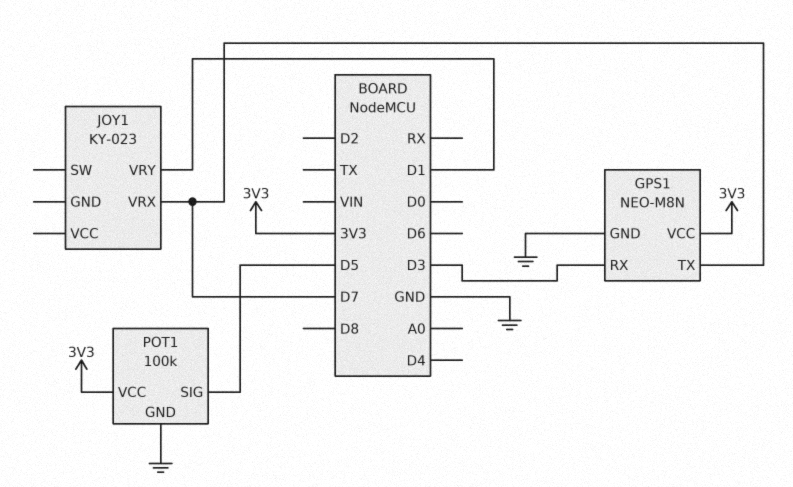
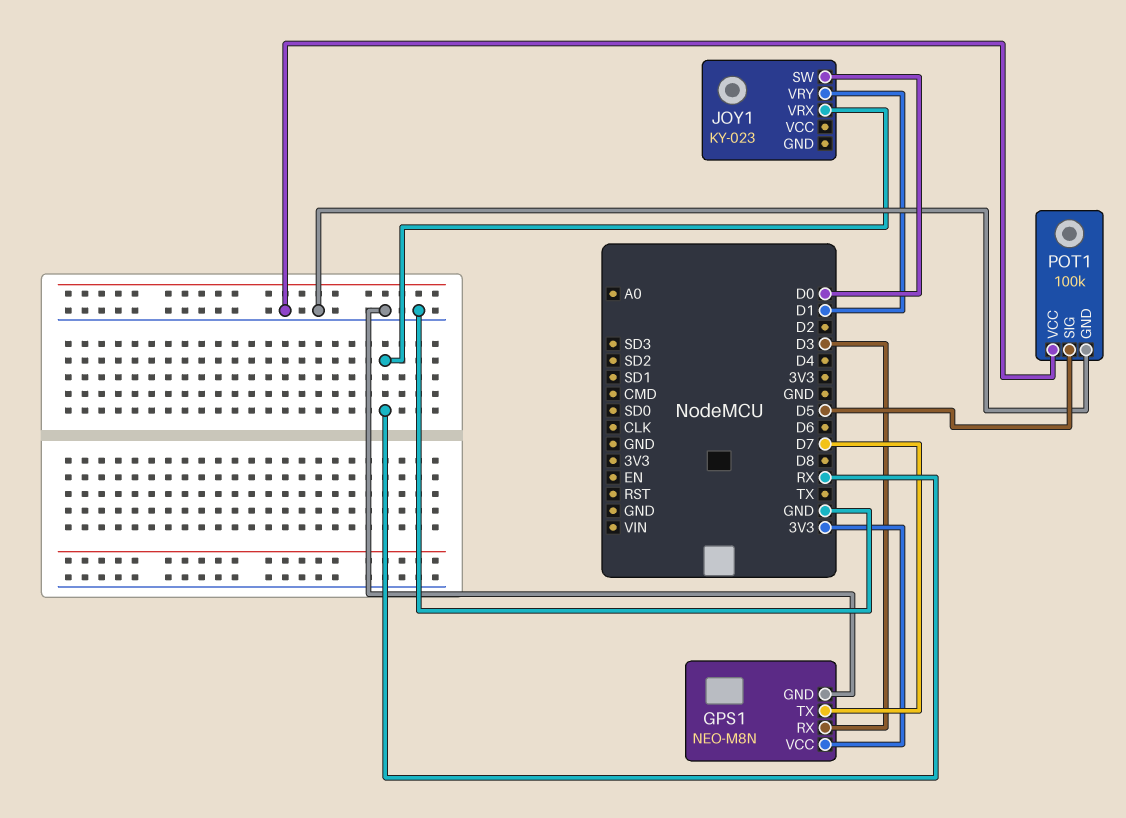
JOY1 pin SW: none -> D0
JOY1 pin VRX: D7 -> RX
POT1 pin VCC: 3V3 -> GND

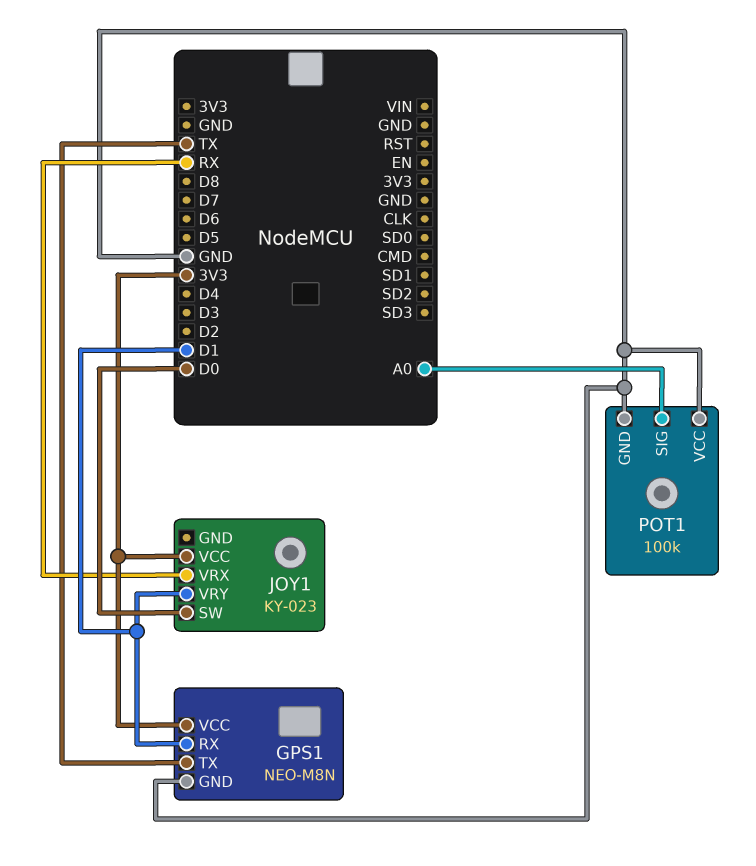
GPS1 pin RX: D3 -> D1
GPS1 pin TX: D7 -> TX
JOY1 pin VCC: none -> 3V3
POT1 pin SIG: D5 -> A0

